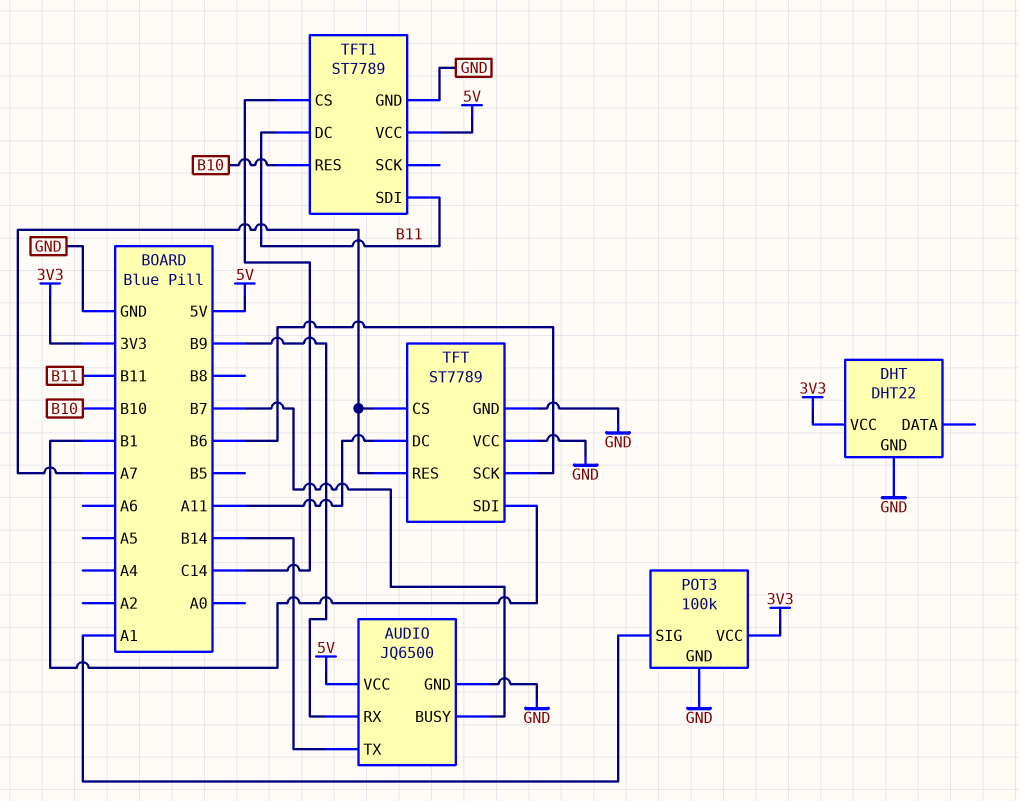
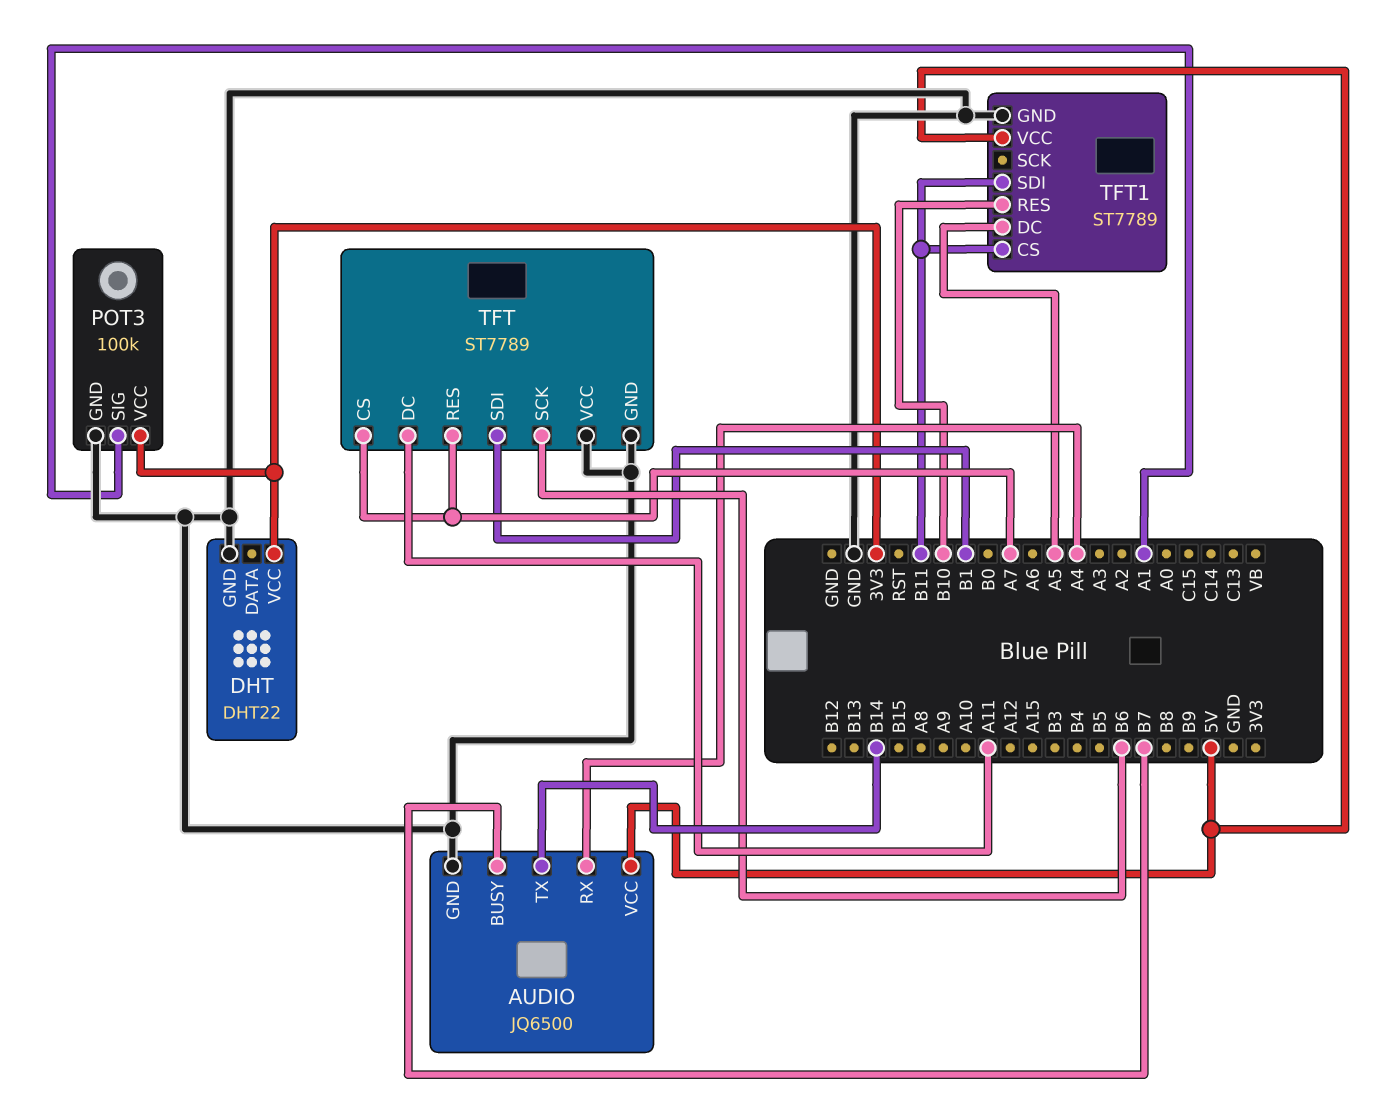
AUDIO pin RX: B9 -> A4
TFT1 pin CS: C14 -> B11
TFT1 pin DC: B11 -> A5

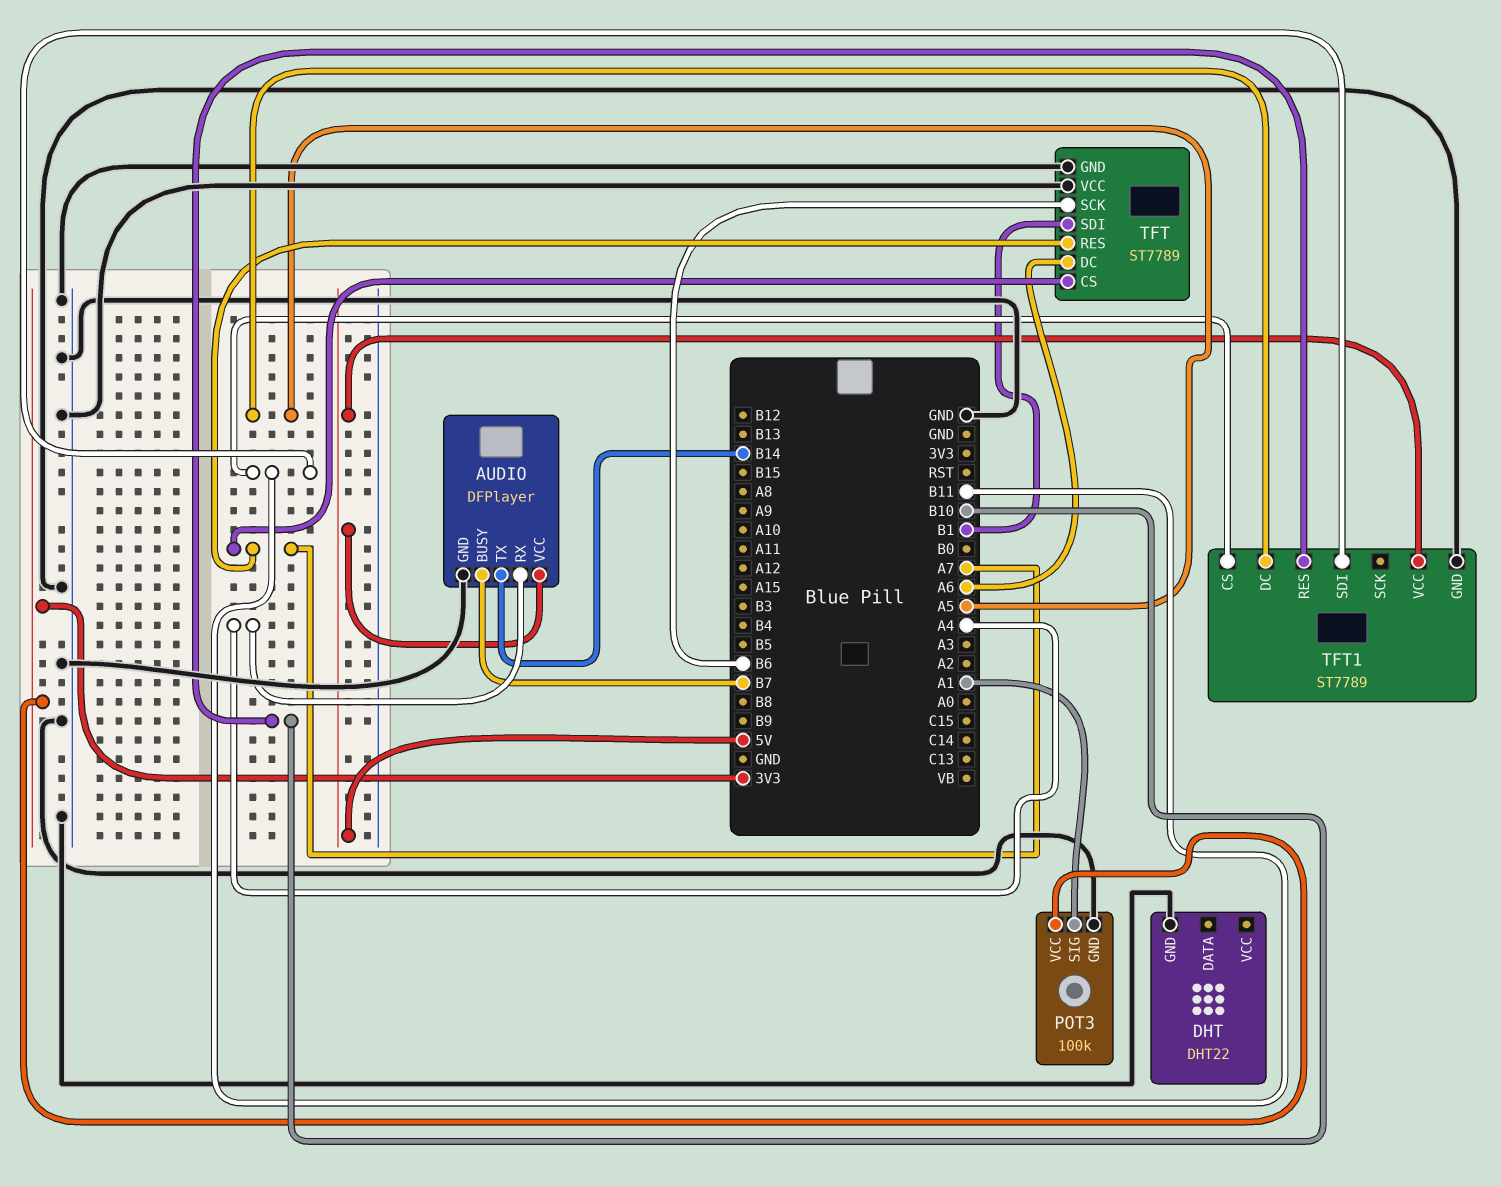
AUDIO: JQ6500 -> DFPlayer
DHT pin VCC: 3V3 -> none
TFT pin DC: A11 -> A6

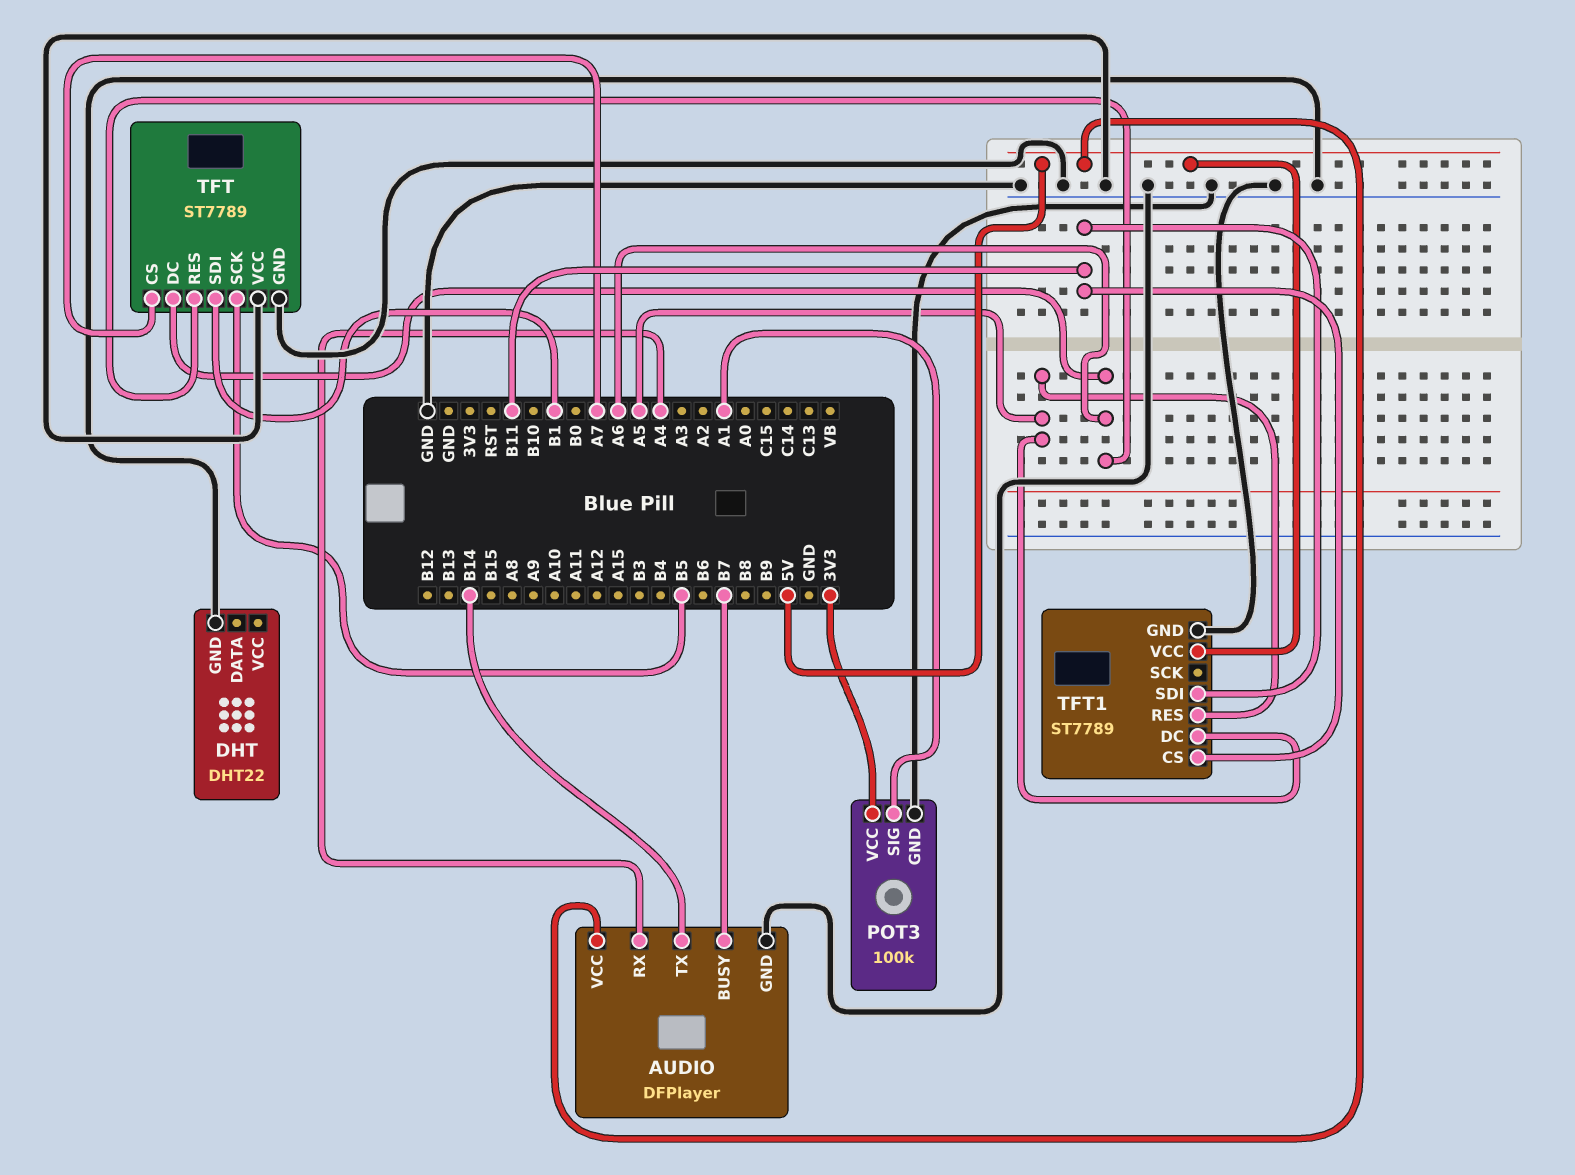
TFT pin RES: A7 -> A6
TFT pin SCK: B6 -> B5
TFT1 pin RES: B10 -> A5

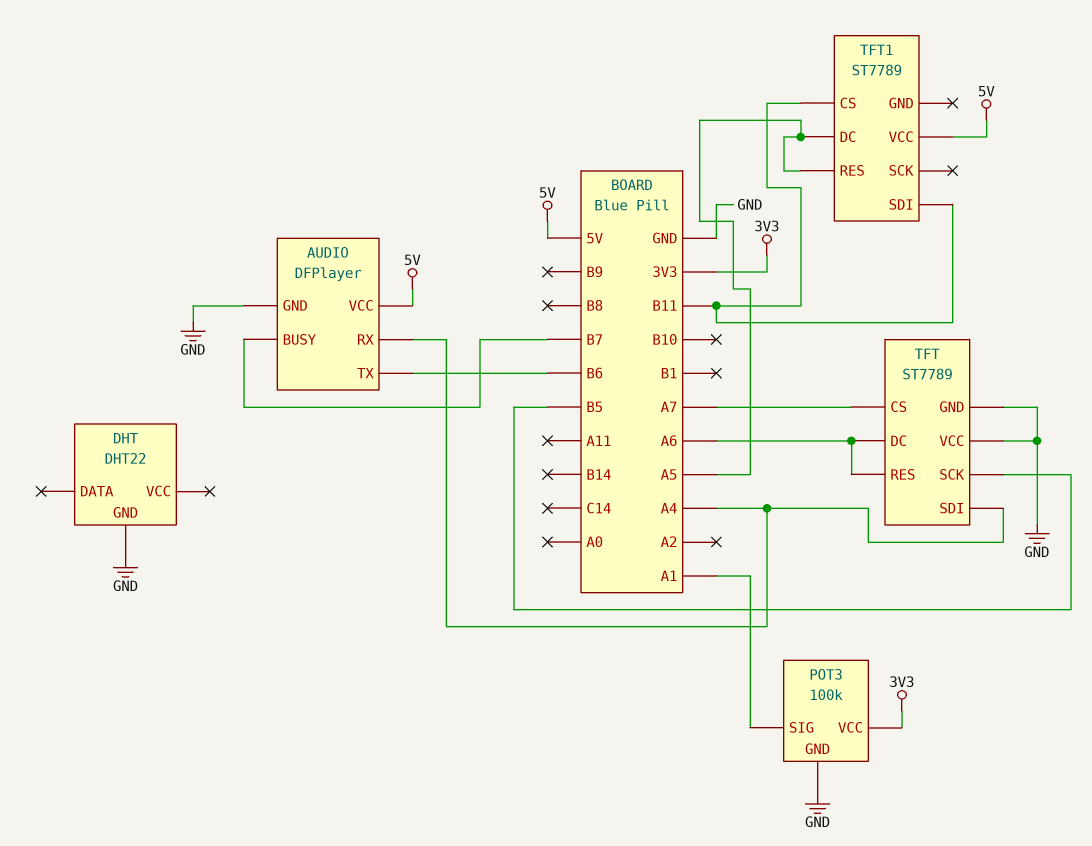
AUDIO pin TX: B14 -> B6
TFT pin SDI: B1 -> A4
TFT1 pin GND: GND -> none

